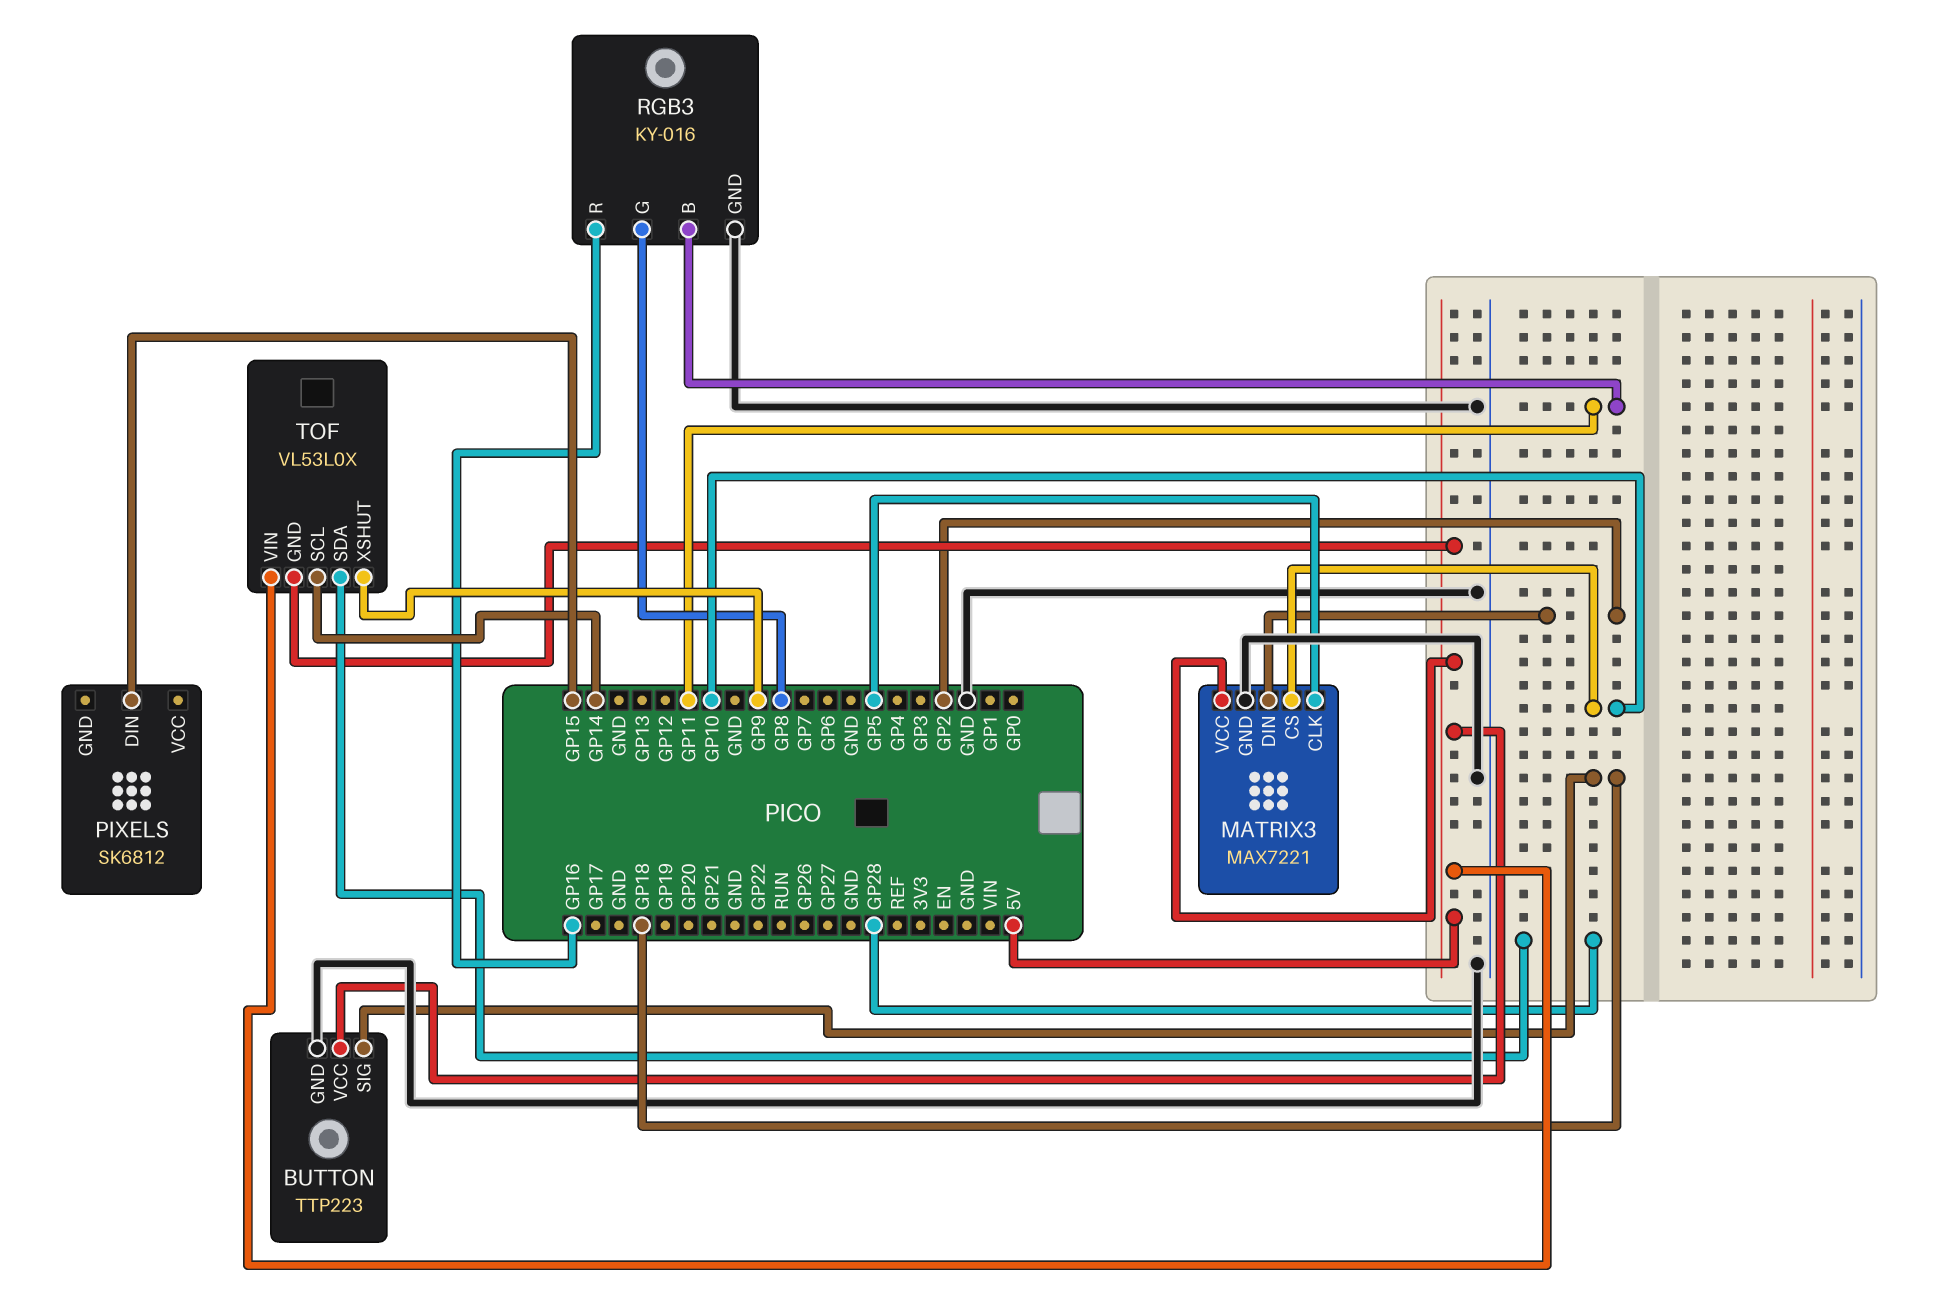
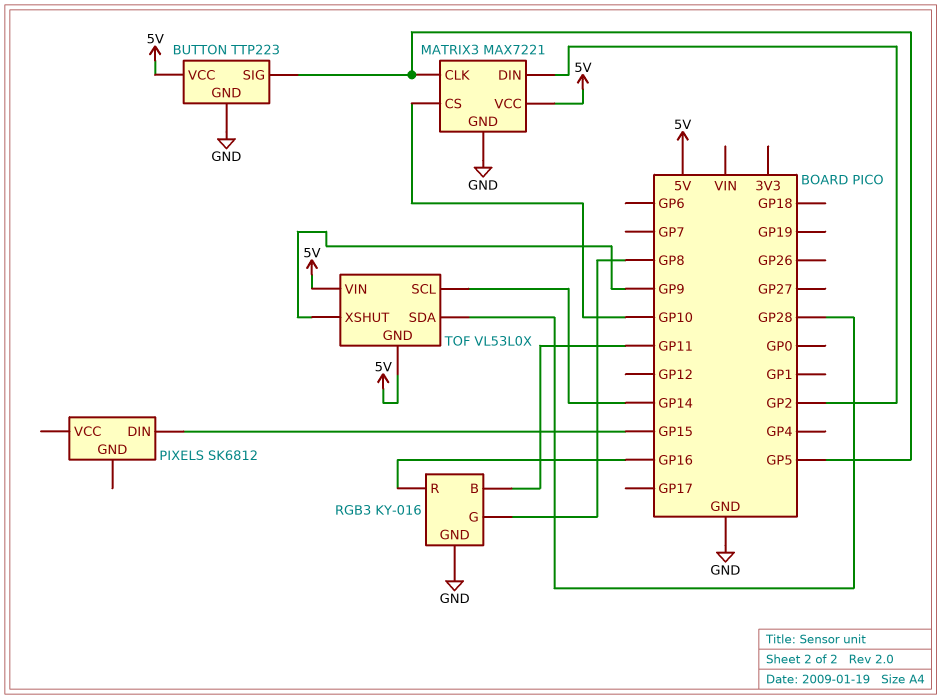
BUTTON pin SIG: GP18 -> GP5

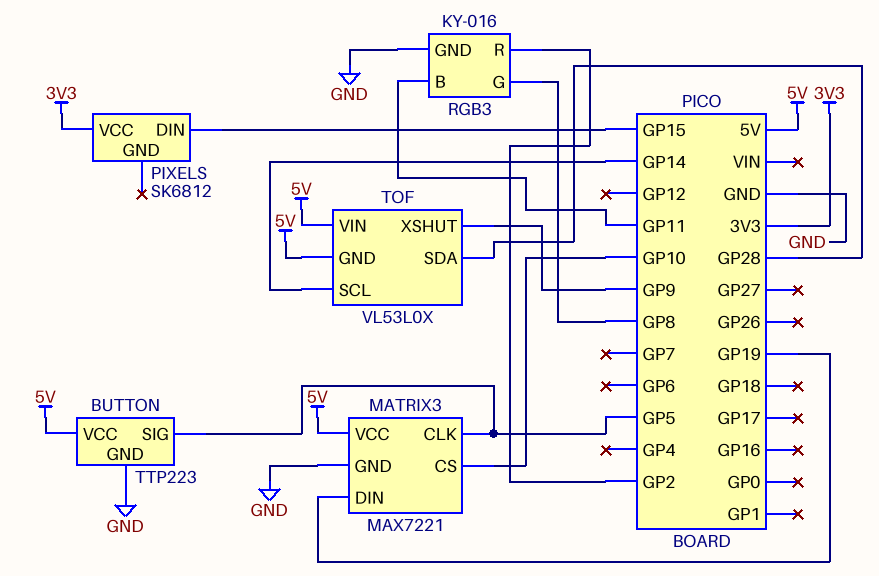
MATRIX3 pin DIN: GP2 -> GP19
PIXELS pin VCC: none -> 3V3
RGB3 pin R: GP16 -> GP2

